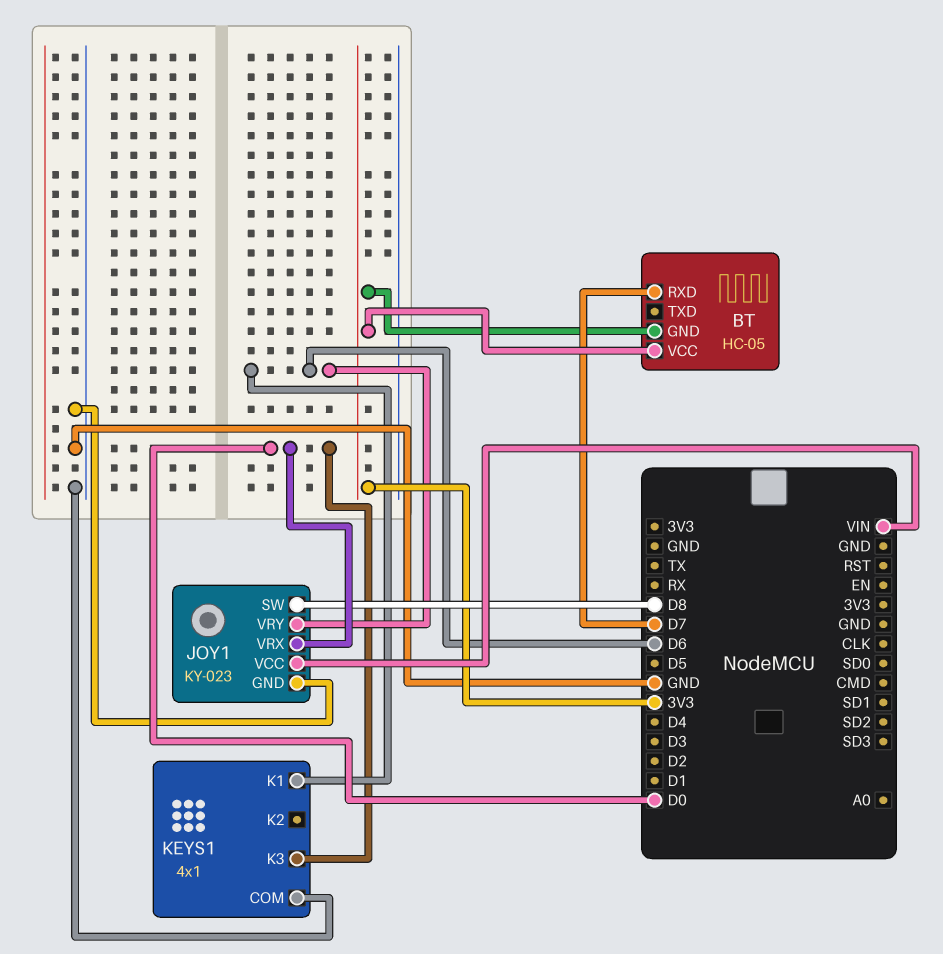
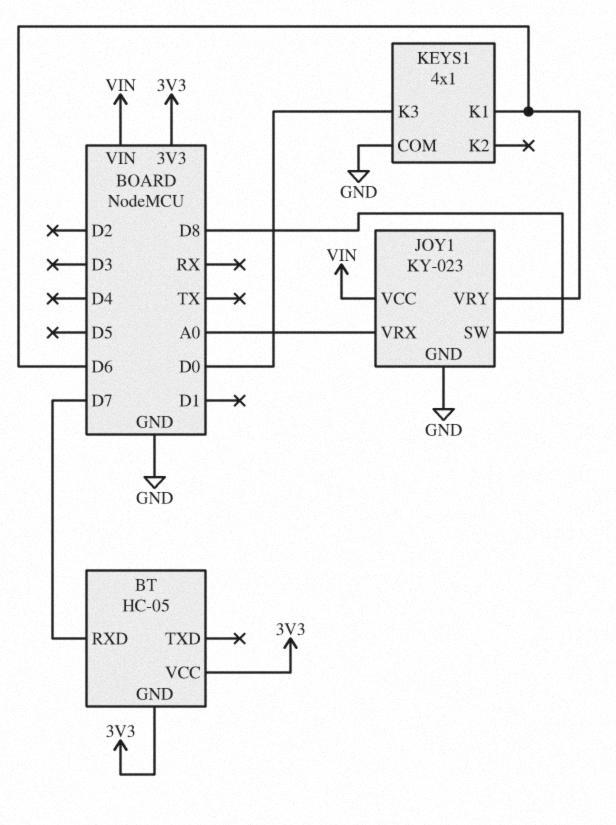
JOY1 pin VRX: D0 -> A0

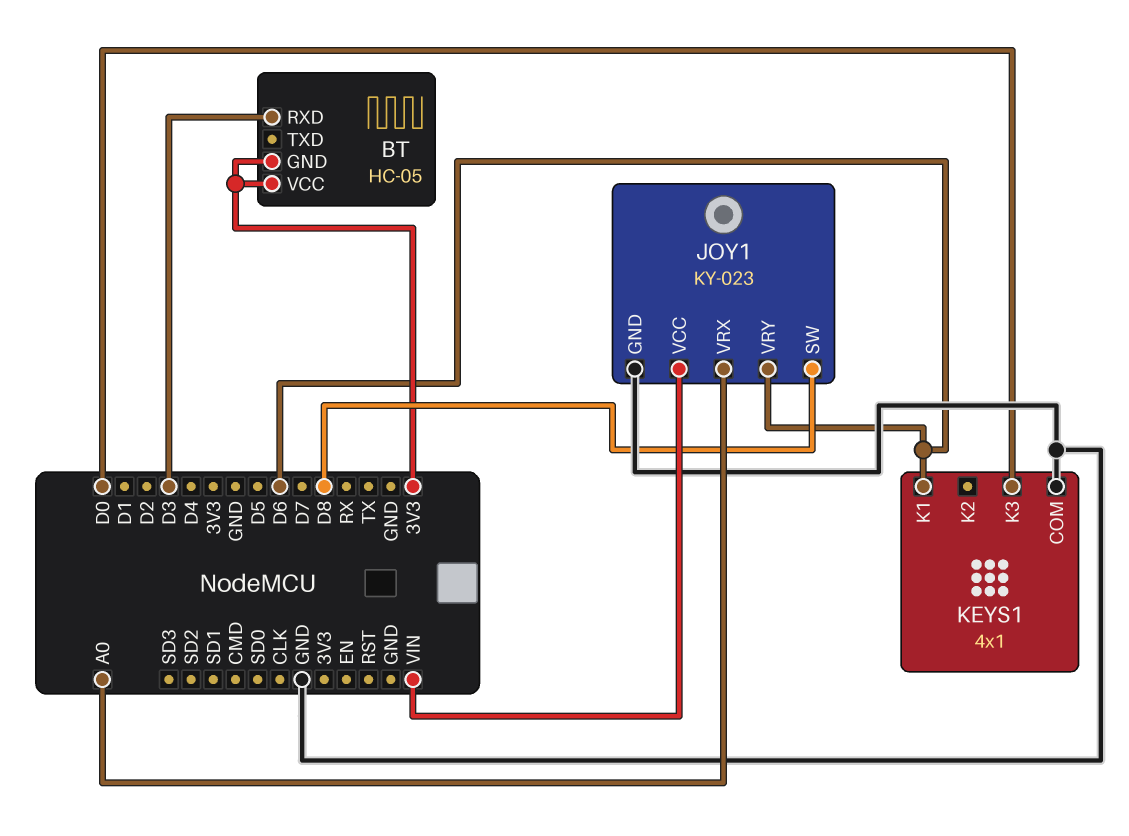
BT pin RXD: D7 -> D3

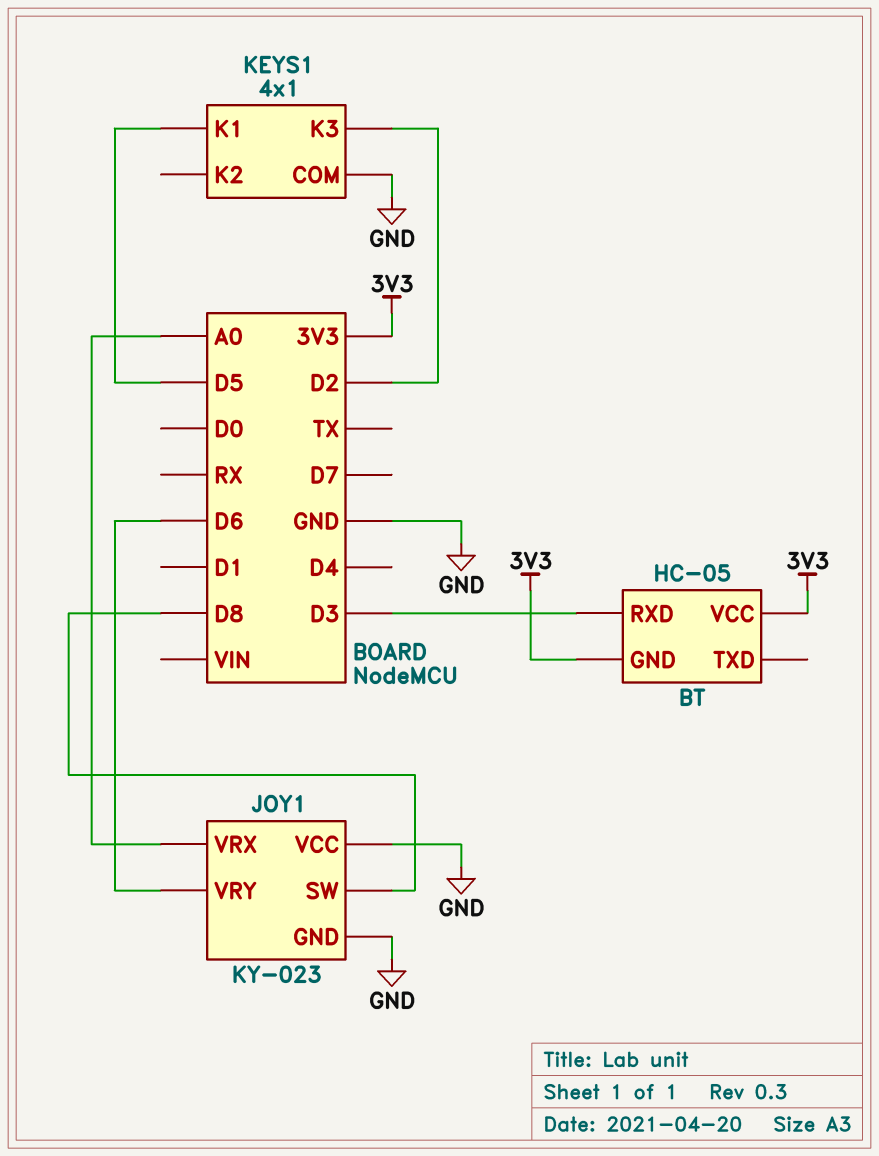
JOY1 pin VCC: VIN -> GND
KEYS1 pin K1: D6 -> D5
KEYS1 pin K3: D0 -> D2

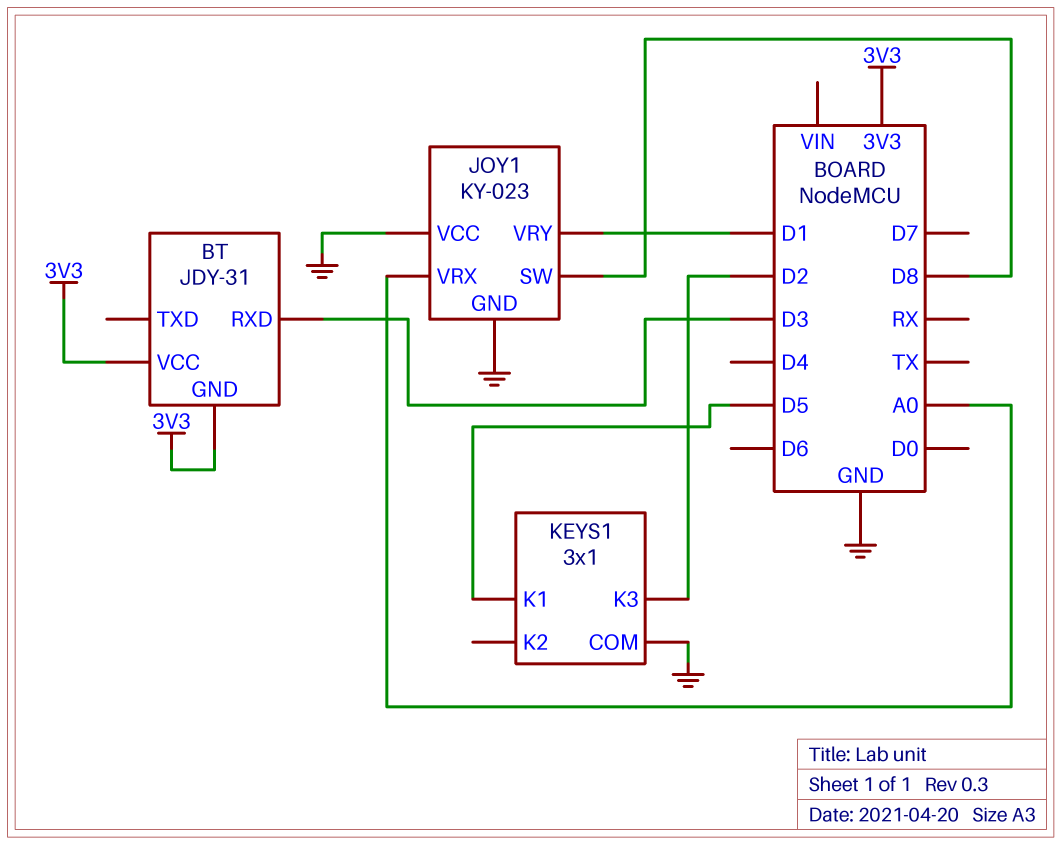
BT: HC-05 -> JDY-31
JOY1 pin VRY: D6 -> D1
KEYS1: 4x1 -> 3x1

